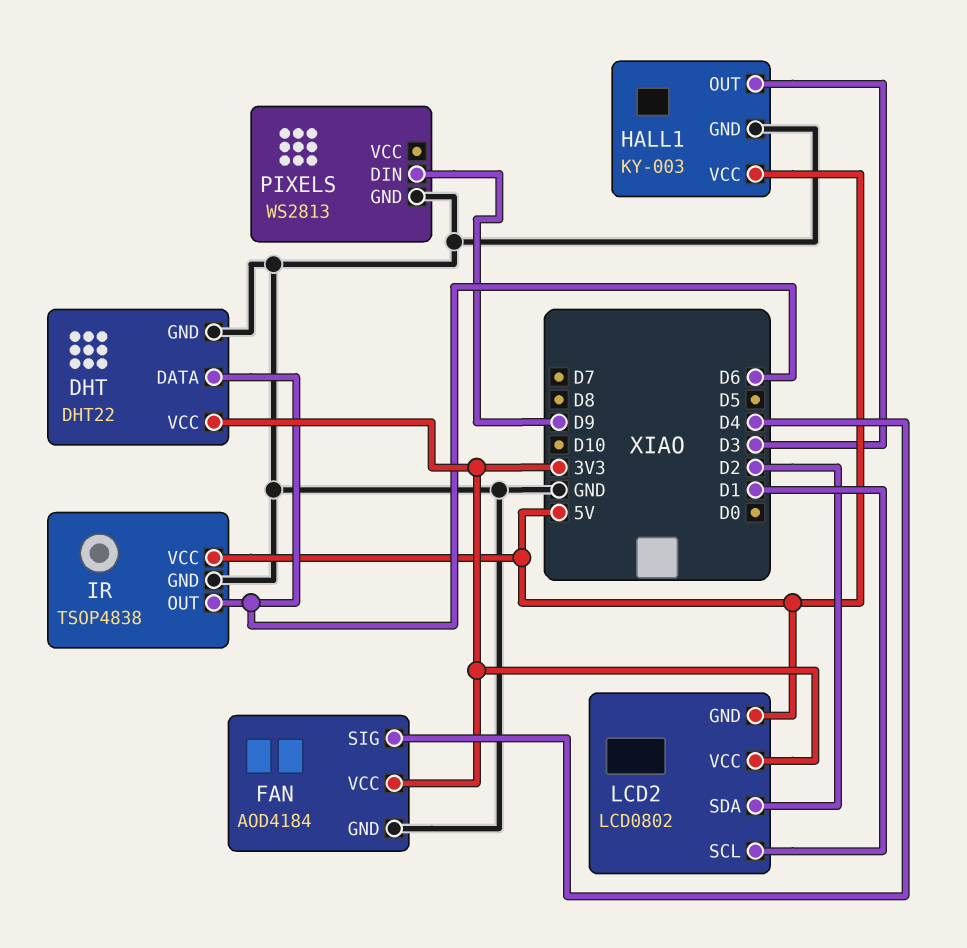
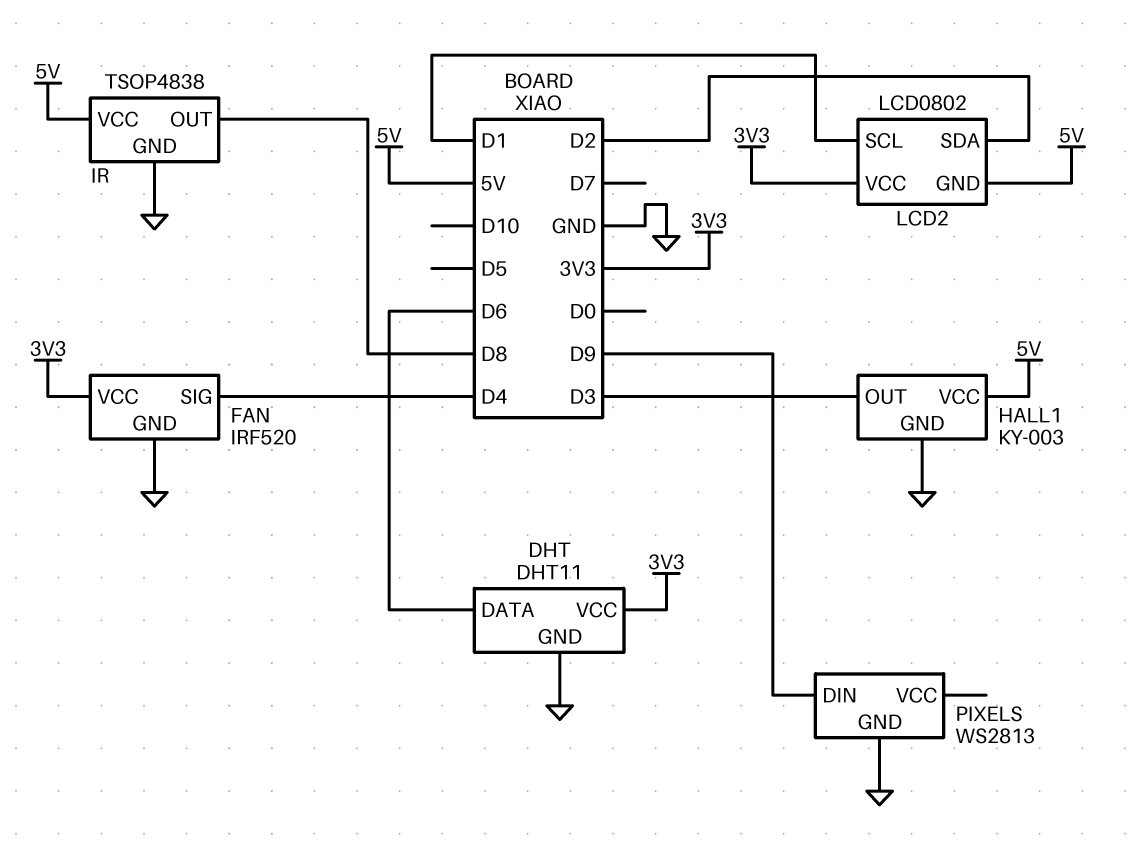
DHT: DHT22 -> DHT11
FAN: AOD4184 -> IRF520
IR pin OUT: D6 -> D8

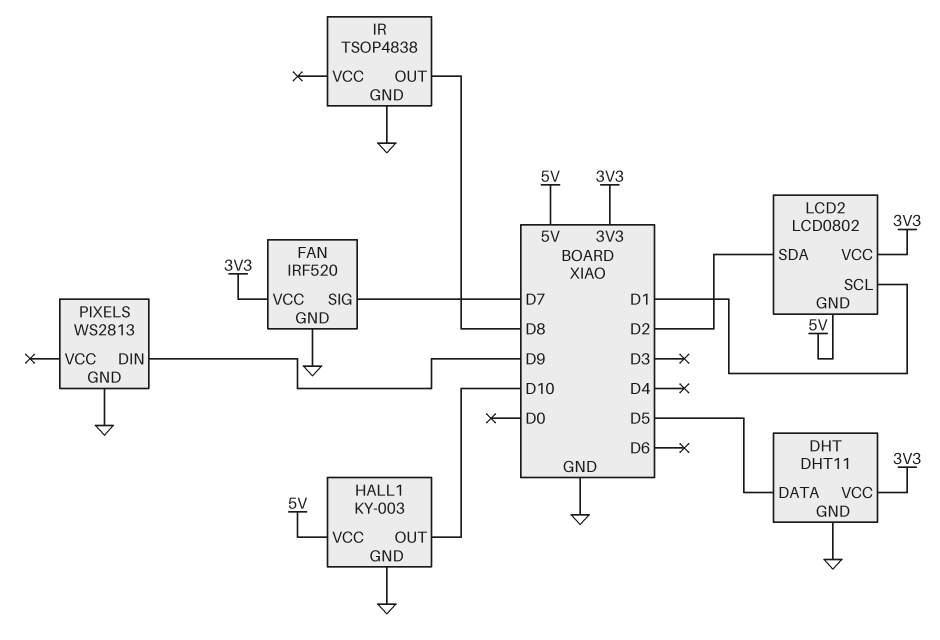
DHT pin DATA: D6 -> D5
FAN pin SIG: D4 -> D7
HALL1 pin OUT: D3 -> D10
IR pin VCC: 5V -> none

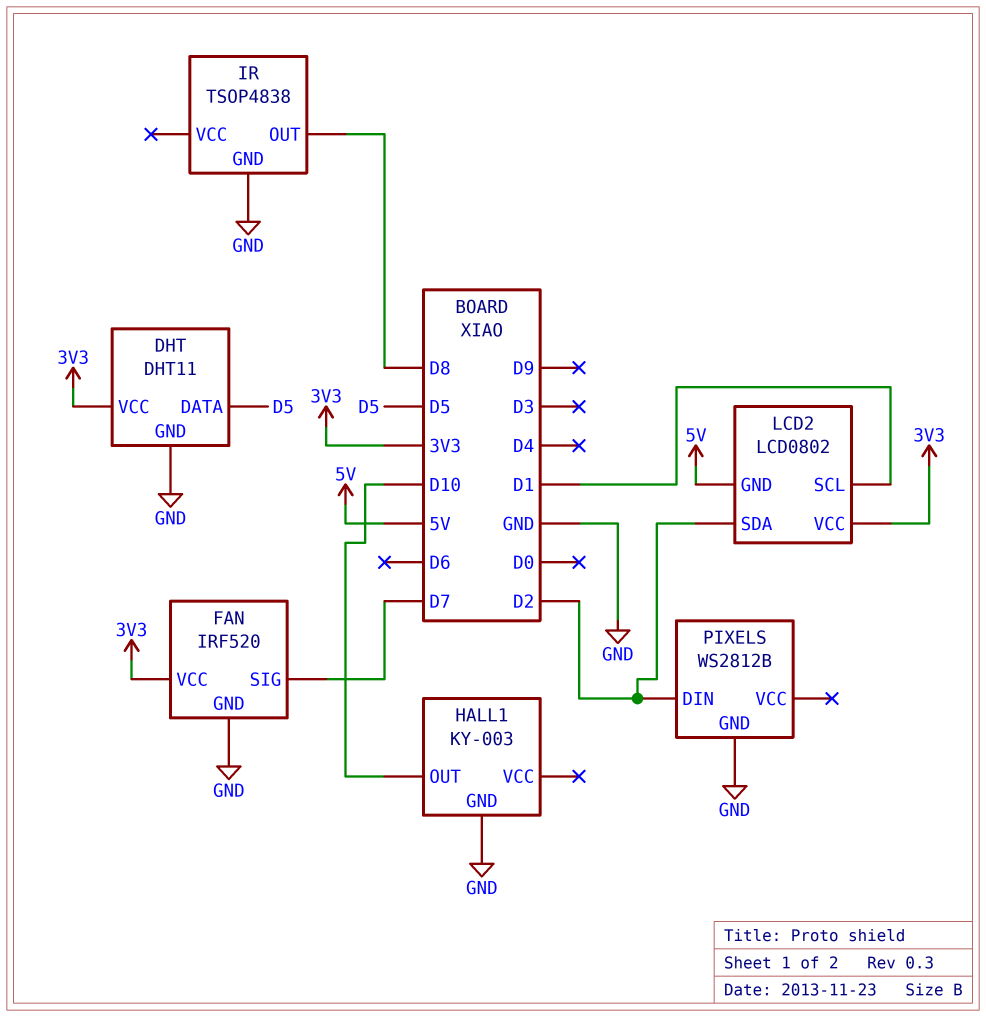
HALL1 pin VCC: 5V -> none
PIXELS: WS2813 -> WS2812B
PIXELS pin DIN: D9 -> D2

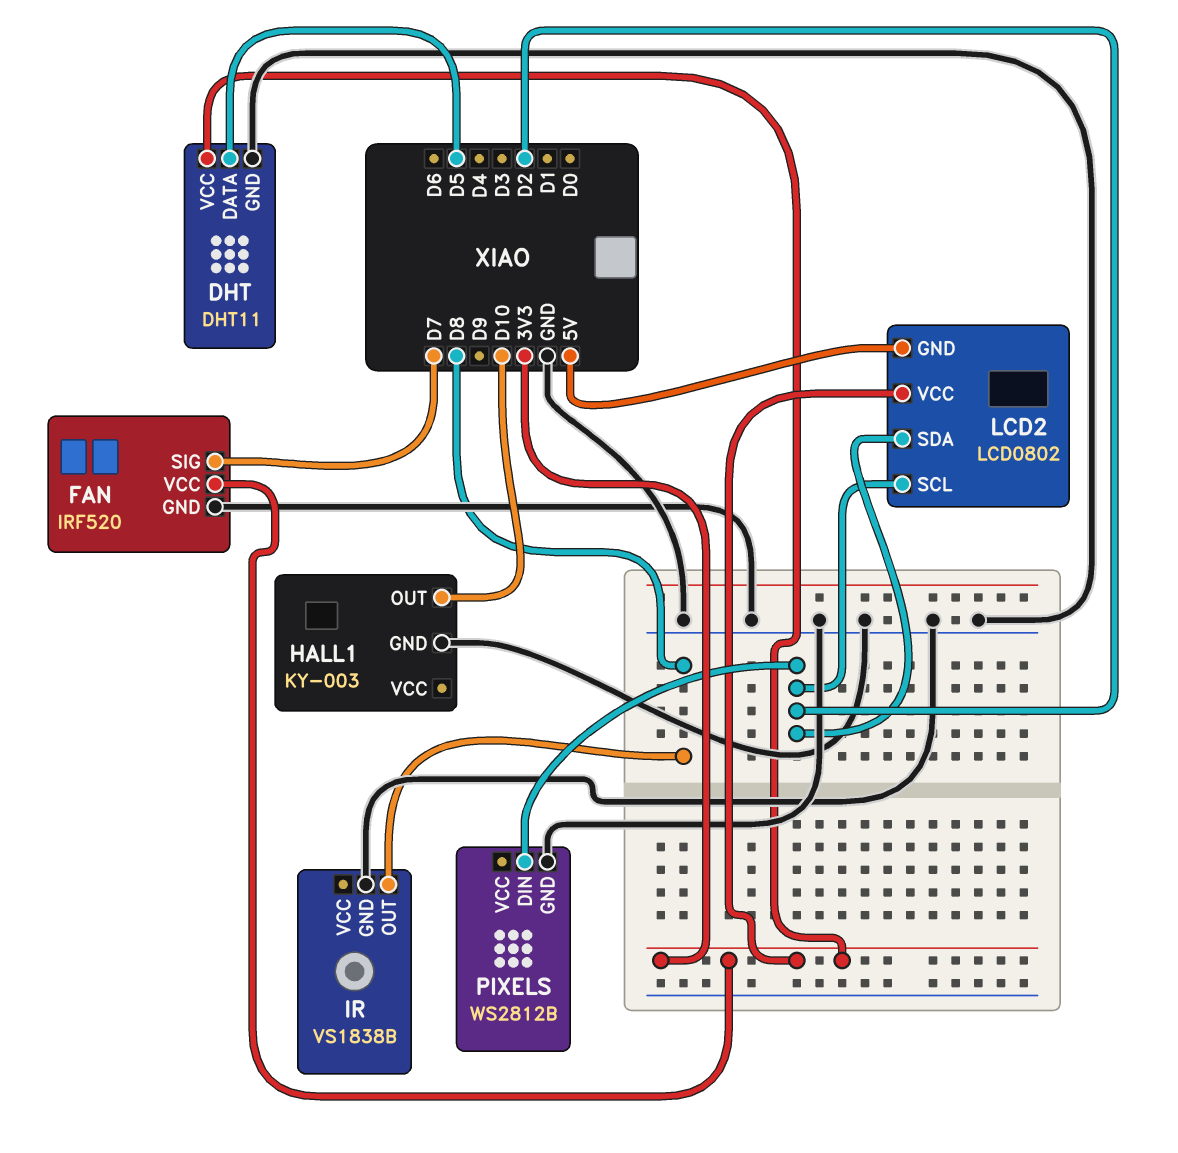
IR: TSOP4838 -> VS1838B
LCD2 pin SCL: D1 -> D2

